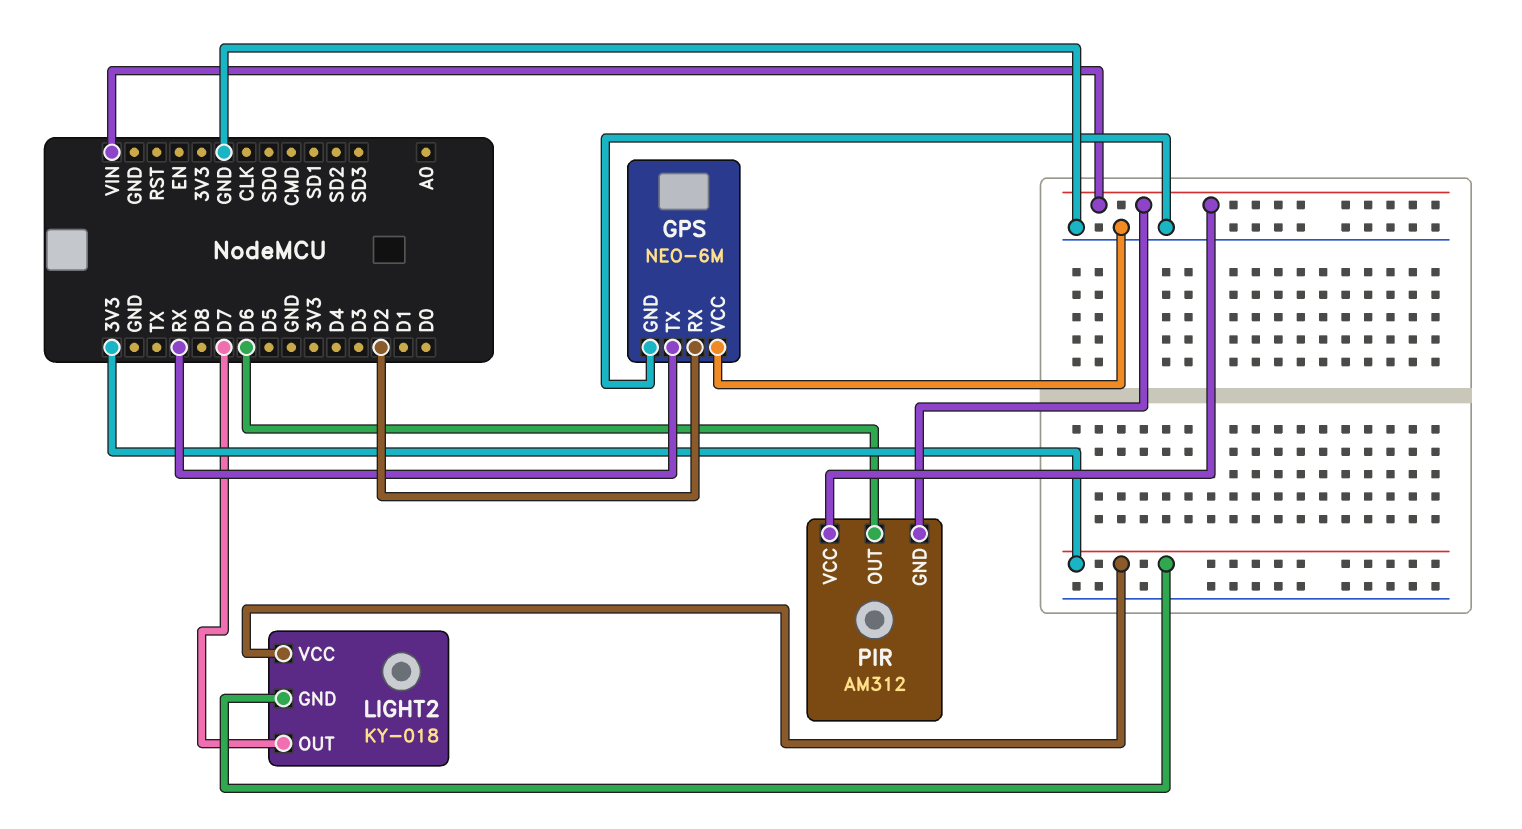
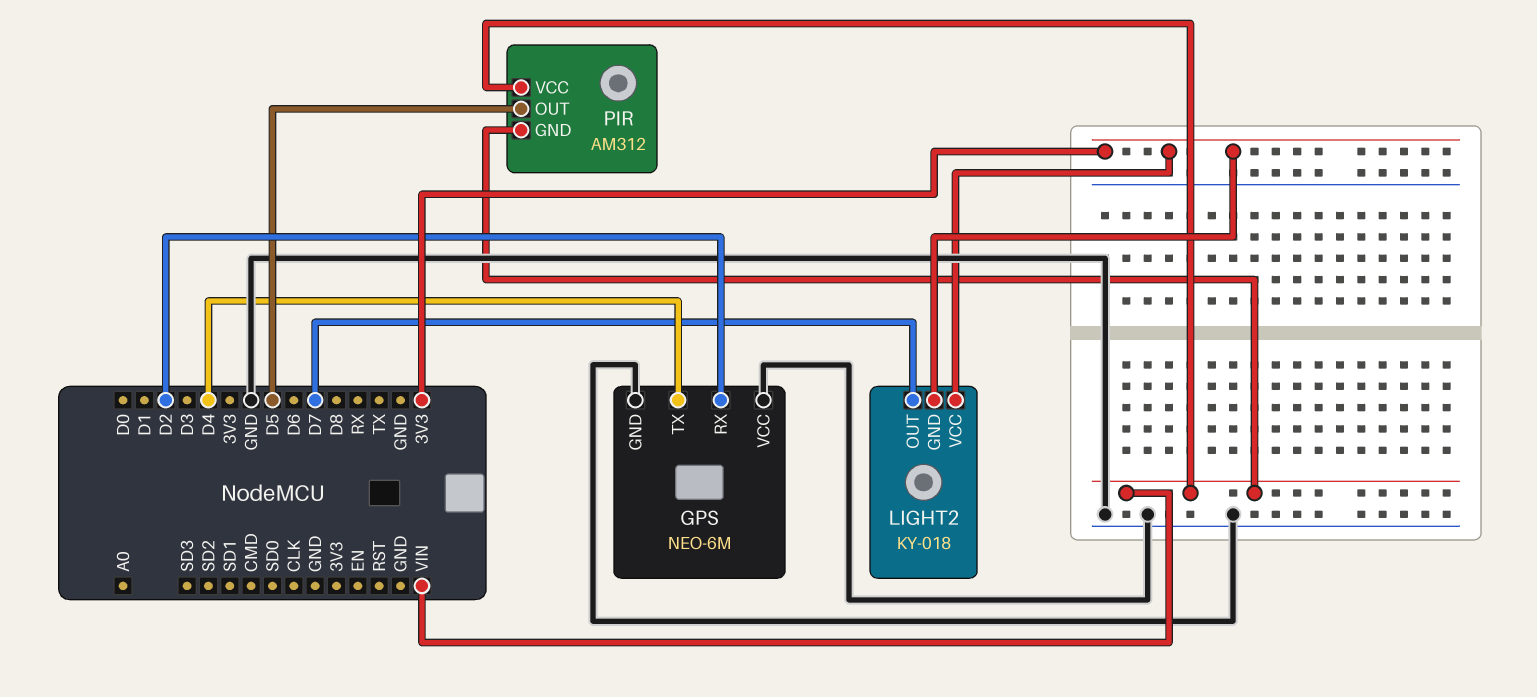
GPS pin TX: RX -> D4
PIR pin OUT: D6 -> D5

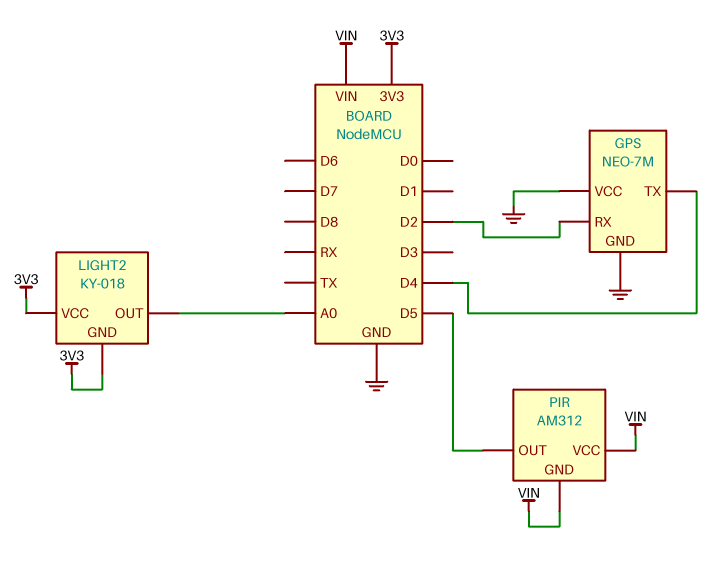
GPS: NEO-6M -> NEO-7M
LIGHT2 pin OUT: D7 -> A0

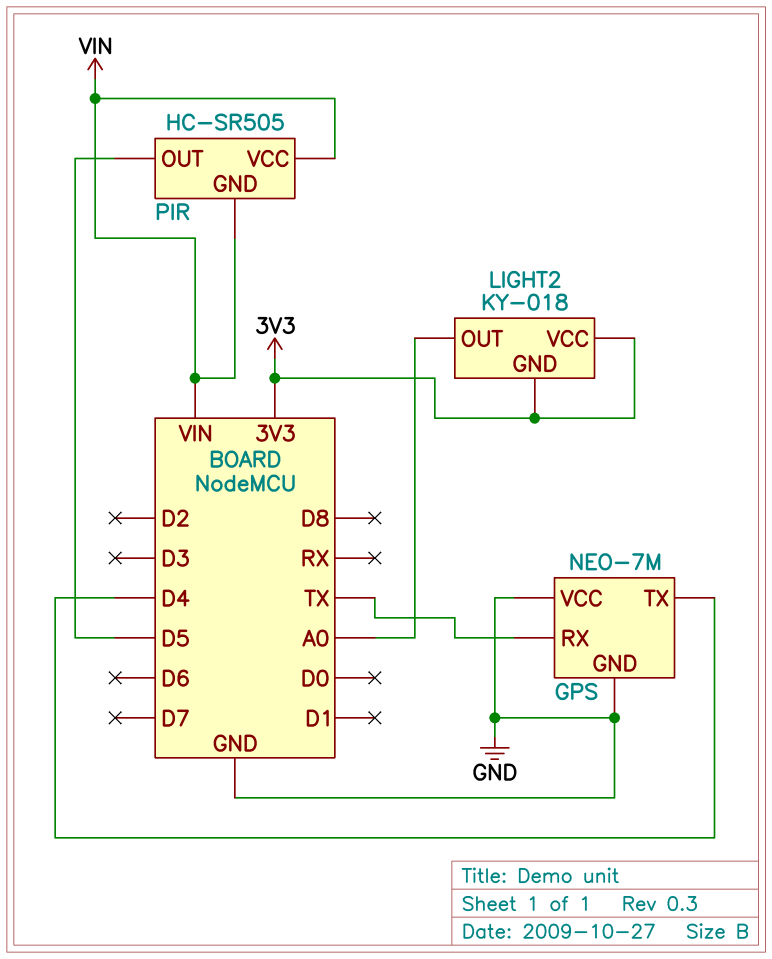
GPS pin RX: D2 -> TX
PIR: AM312 -> HC-SR505

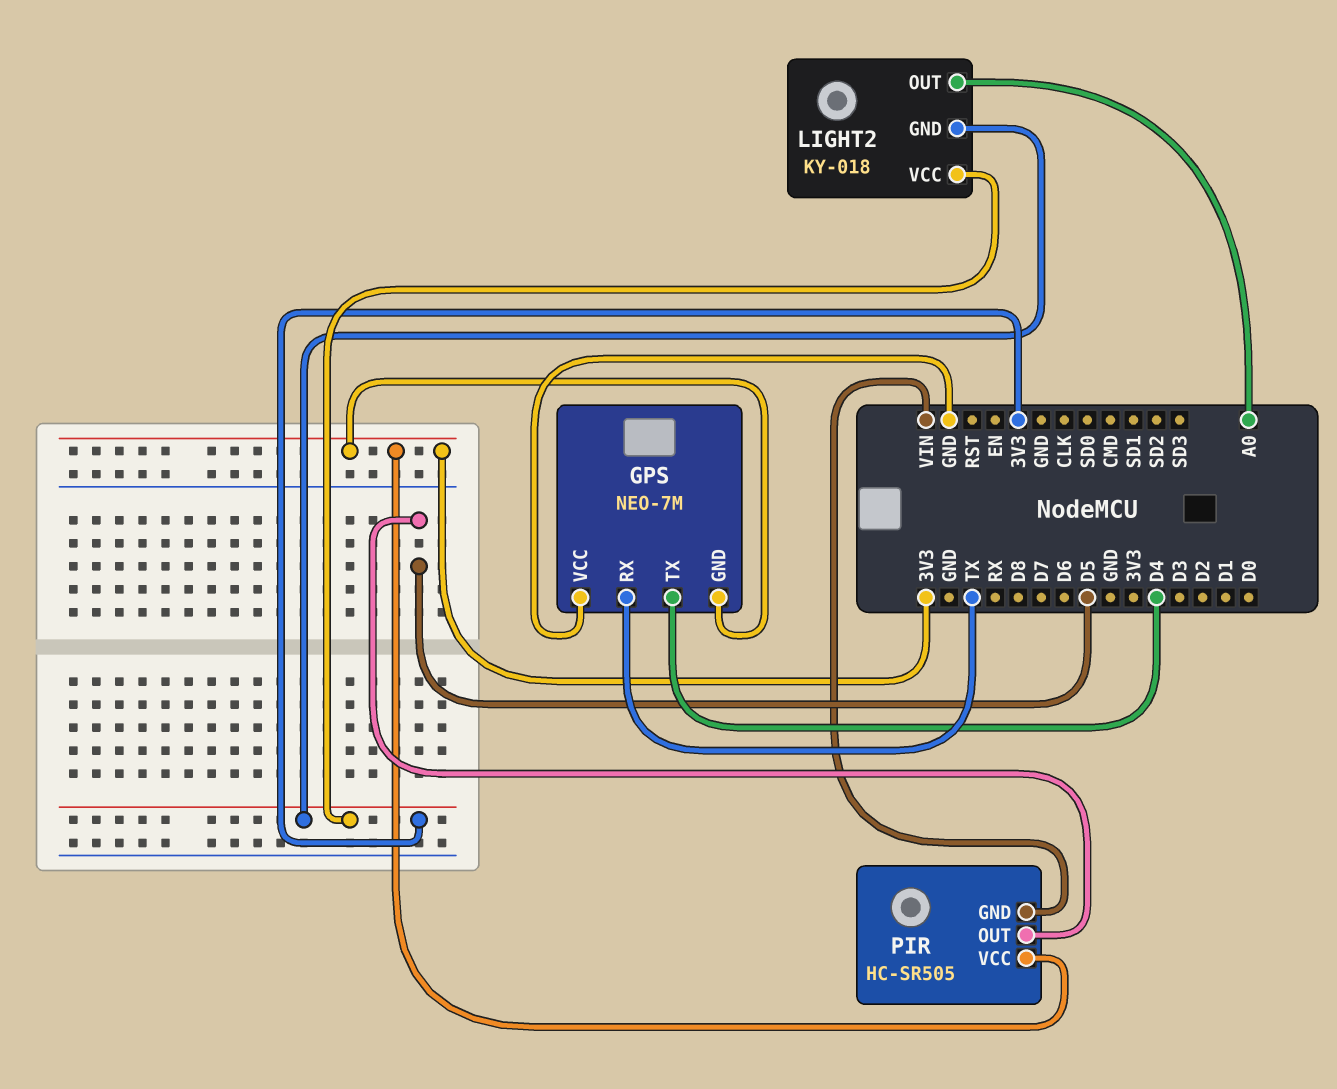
GPS pin GND: GND -> 3V3
PIR pin VCC: VIN -> 3V3

